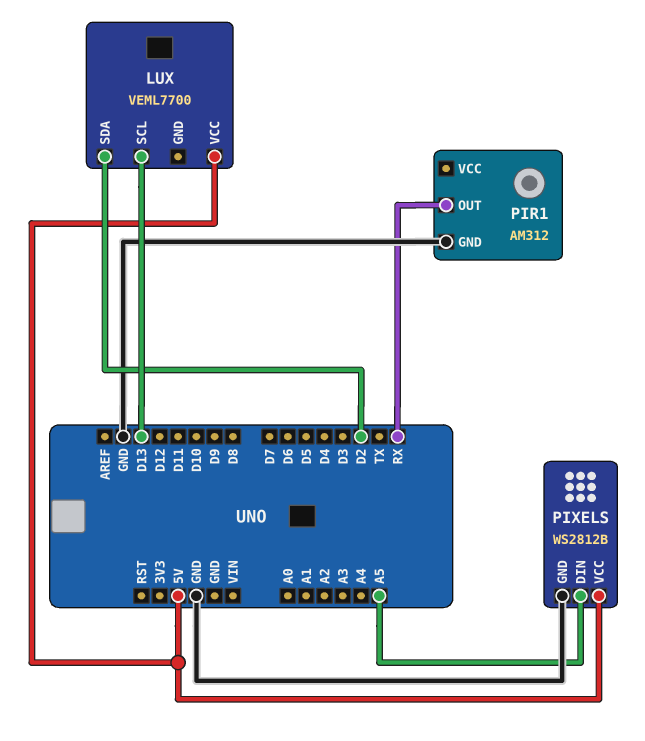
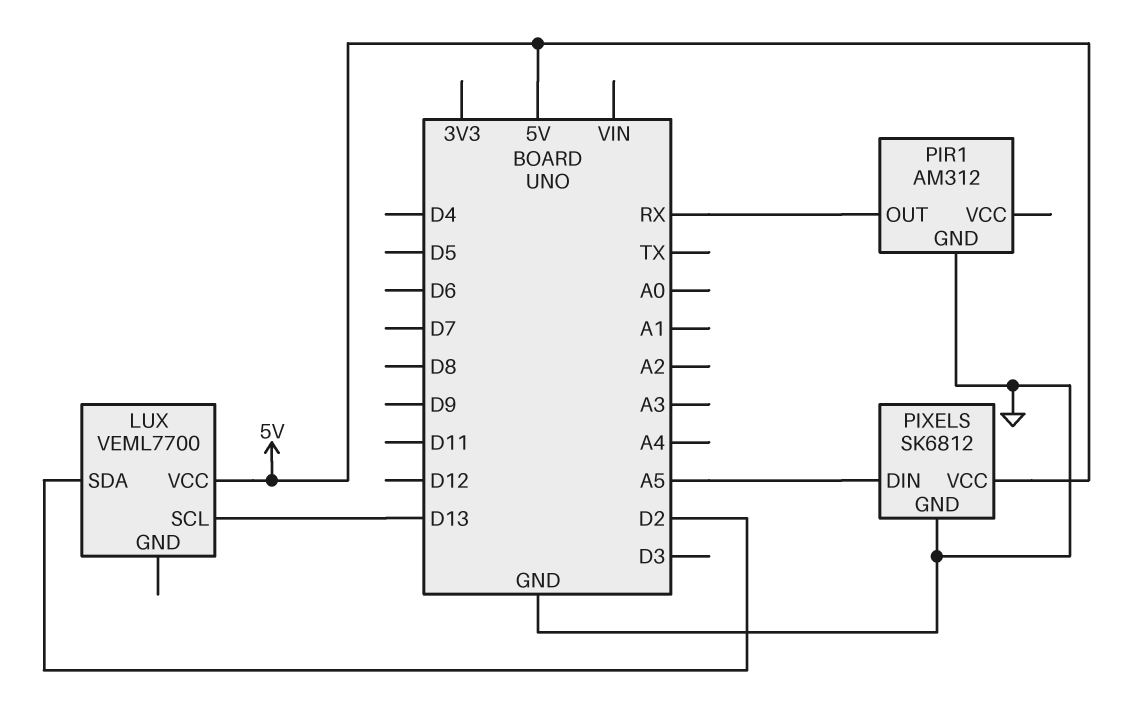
PIXELS: WS2812B -> SK6812

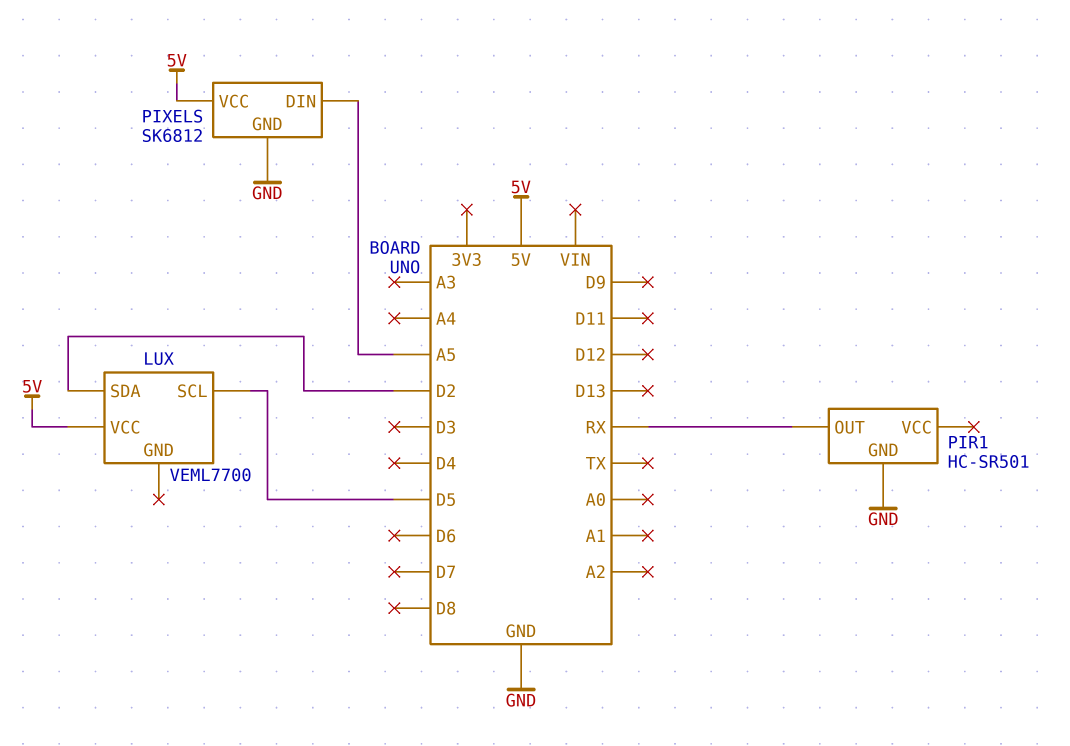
LUX pin SCL: D13 -> D5
PIR1: AM312 -> HC-SR501

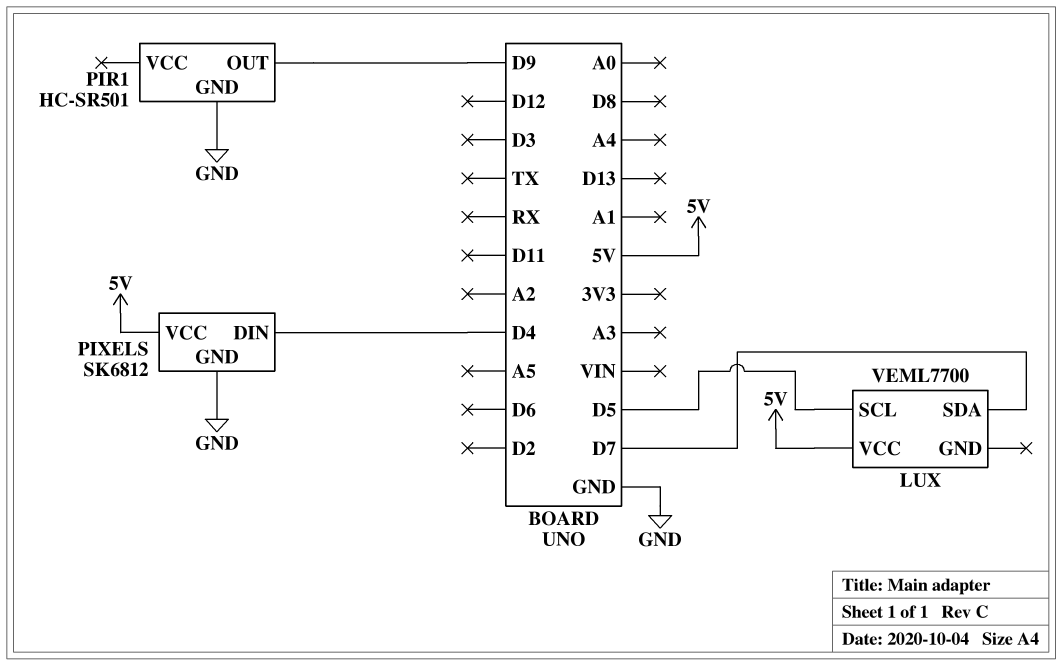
LUX pin SDA: D2 -> D7
PIR1 pin OUT: RX -> D9
PIXELS pin DIN: A5 -> D4

